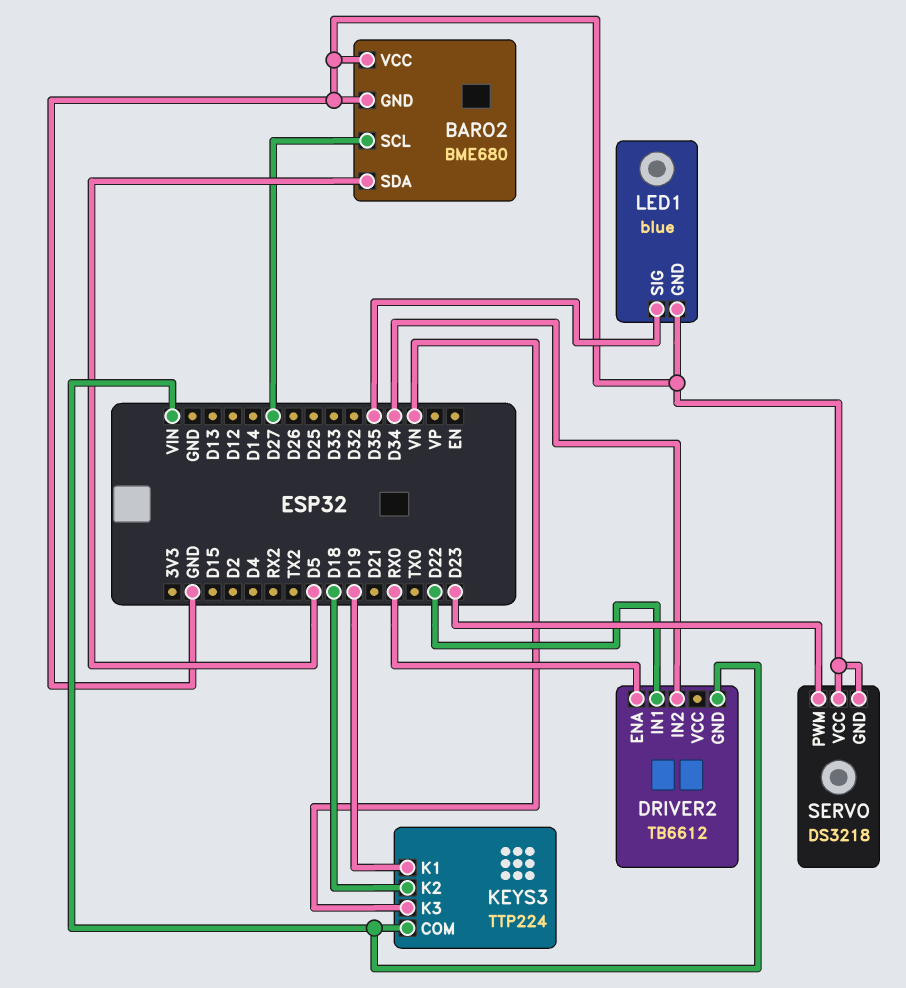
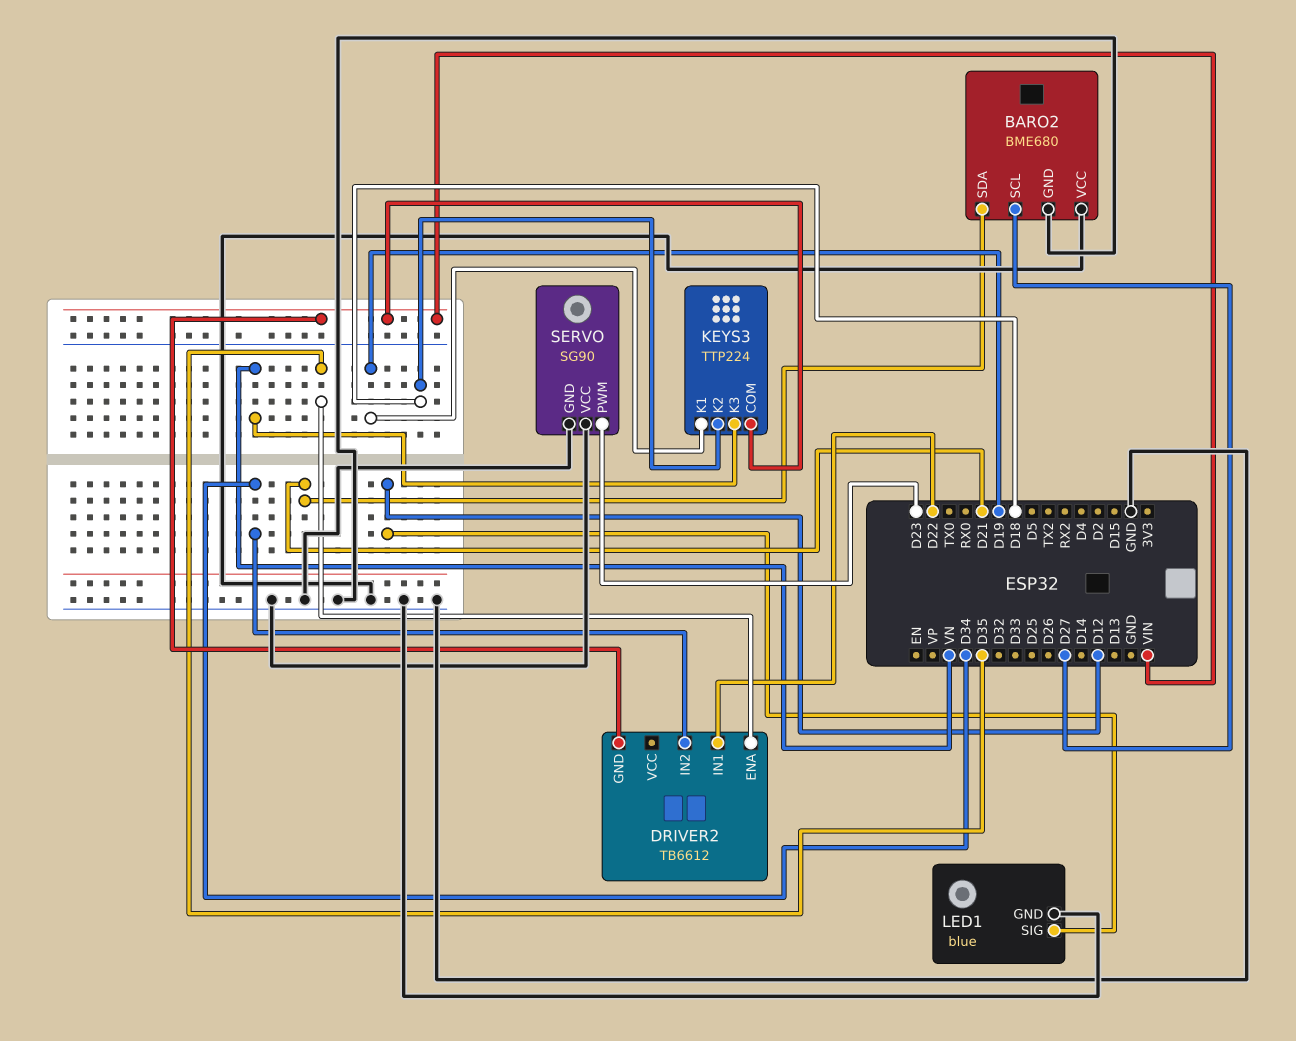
BARO2 pin SDA: D5 -> D21
DRIVER2 pin ENA: RX0 -> D35
LED1 pin SIG: D35 -> D12
SERVO: DS3218 -> SG90

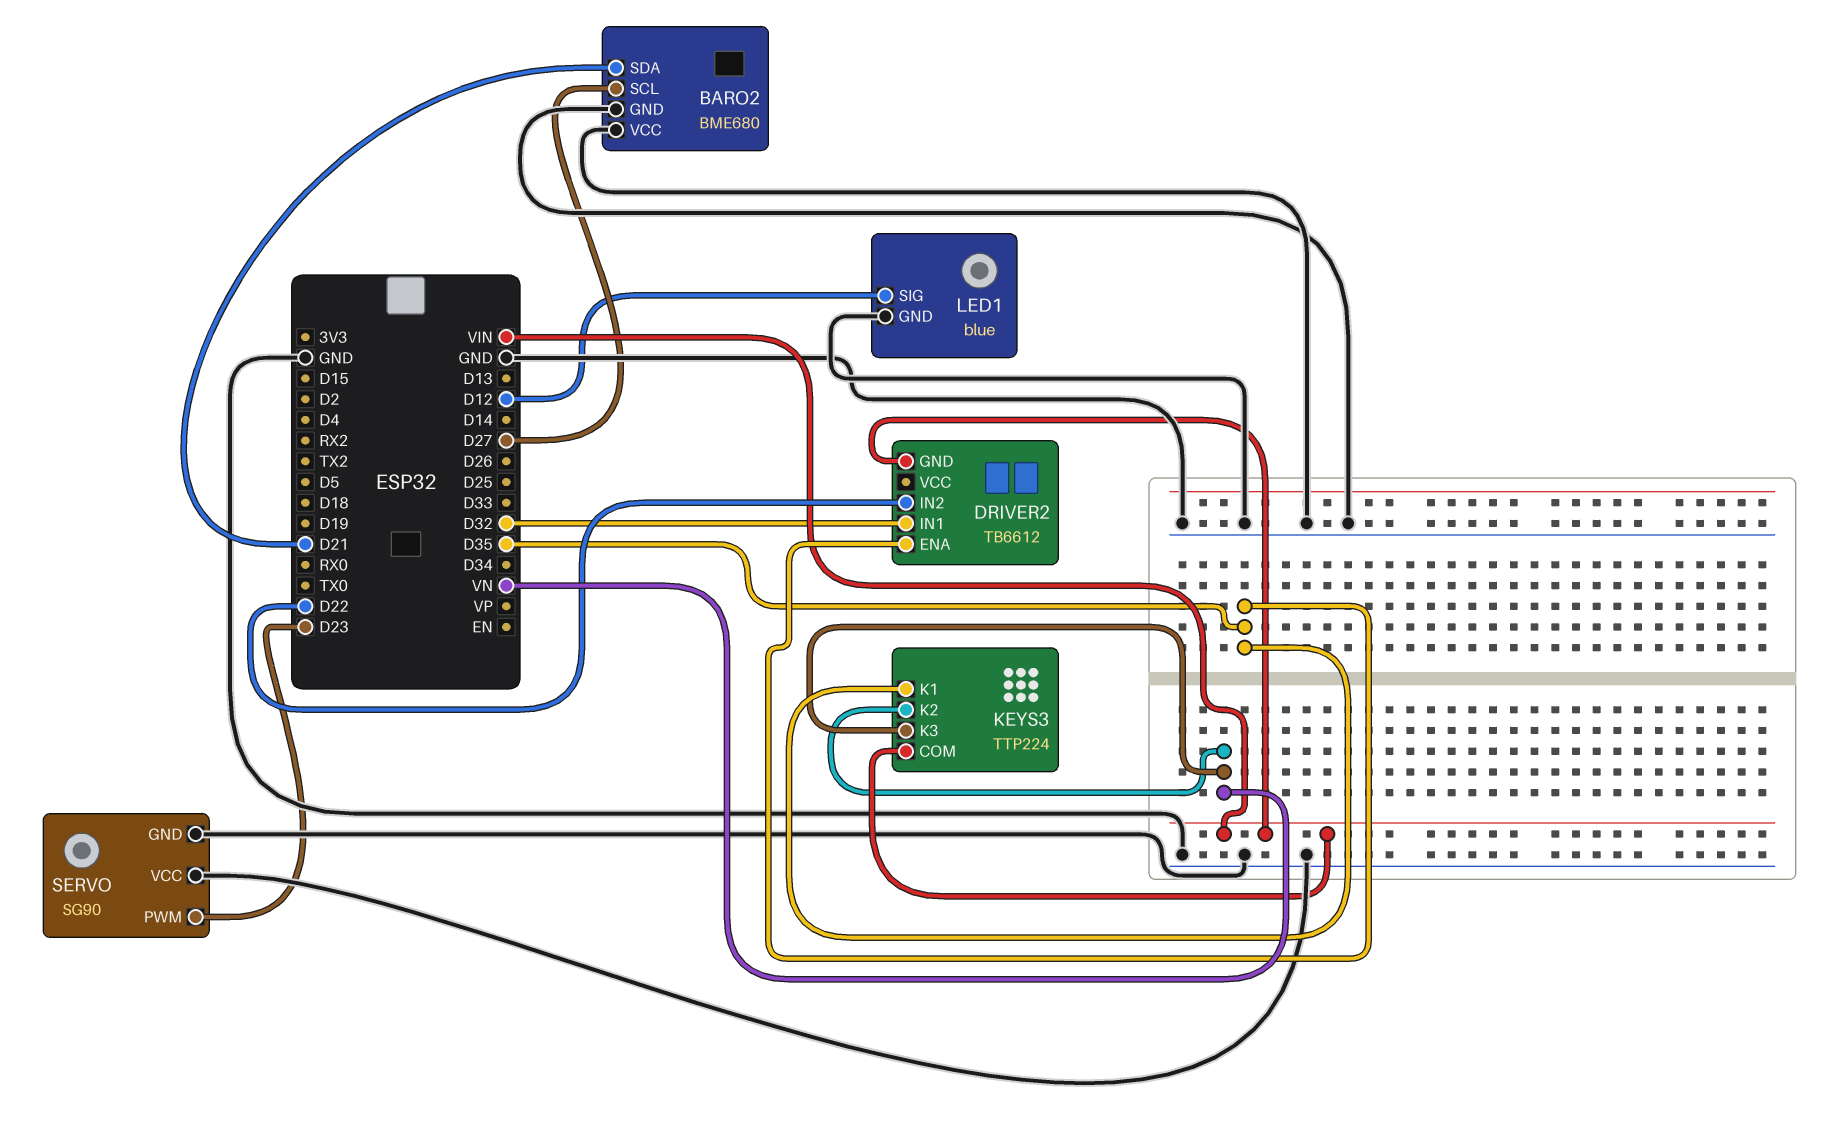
DRIVER2 pin IN1: D22 -> D32
DRIVER2 pin IN2: D34 -> D22
KEYS3 pin K1: D19 -> D35
KEYS3 pin K2: D18 -> VN

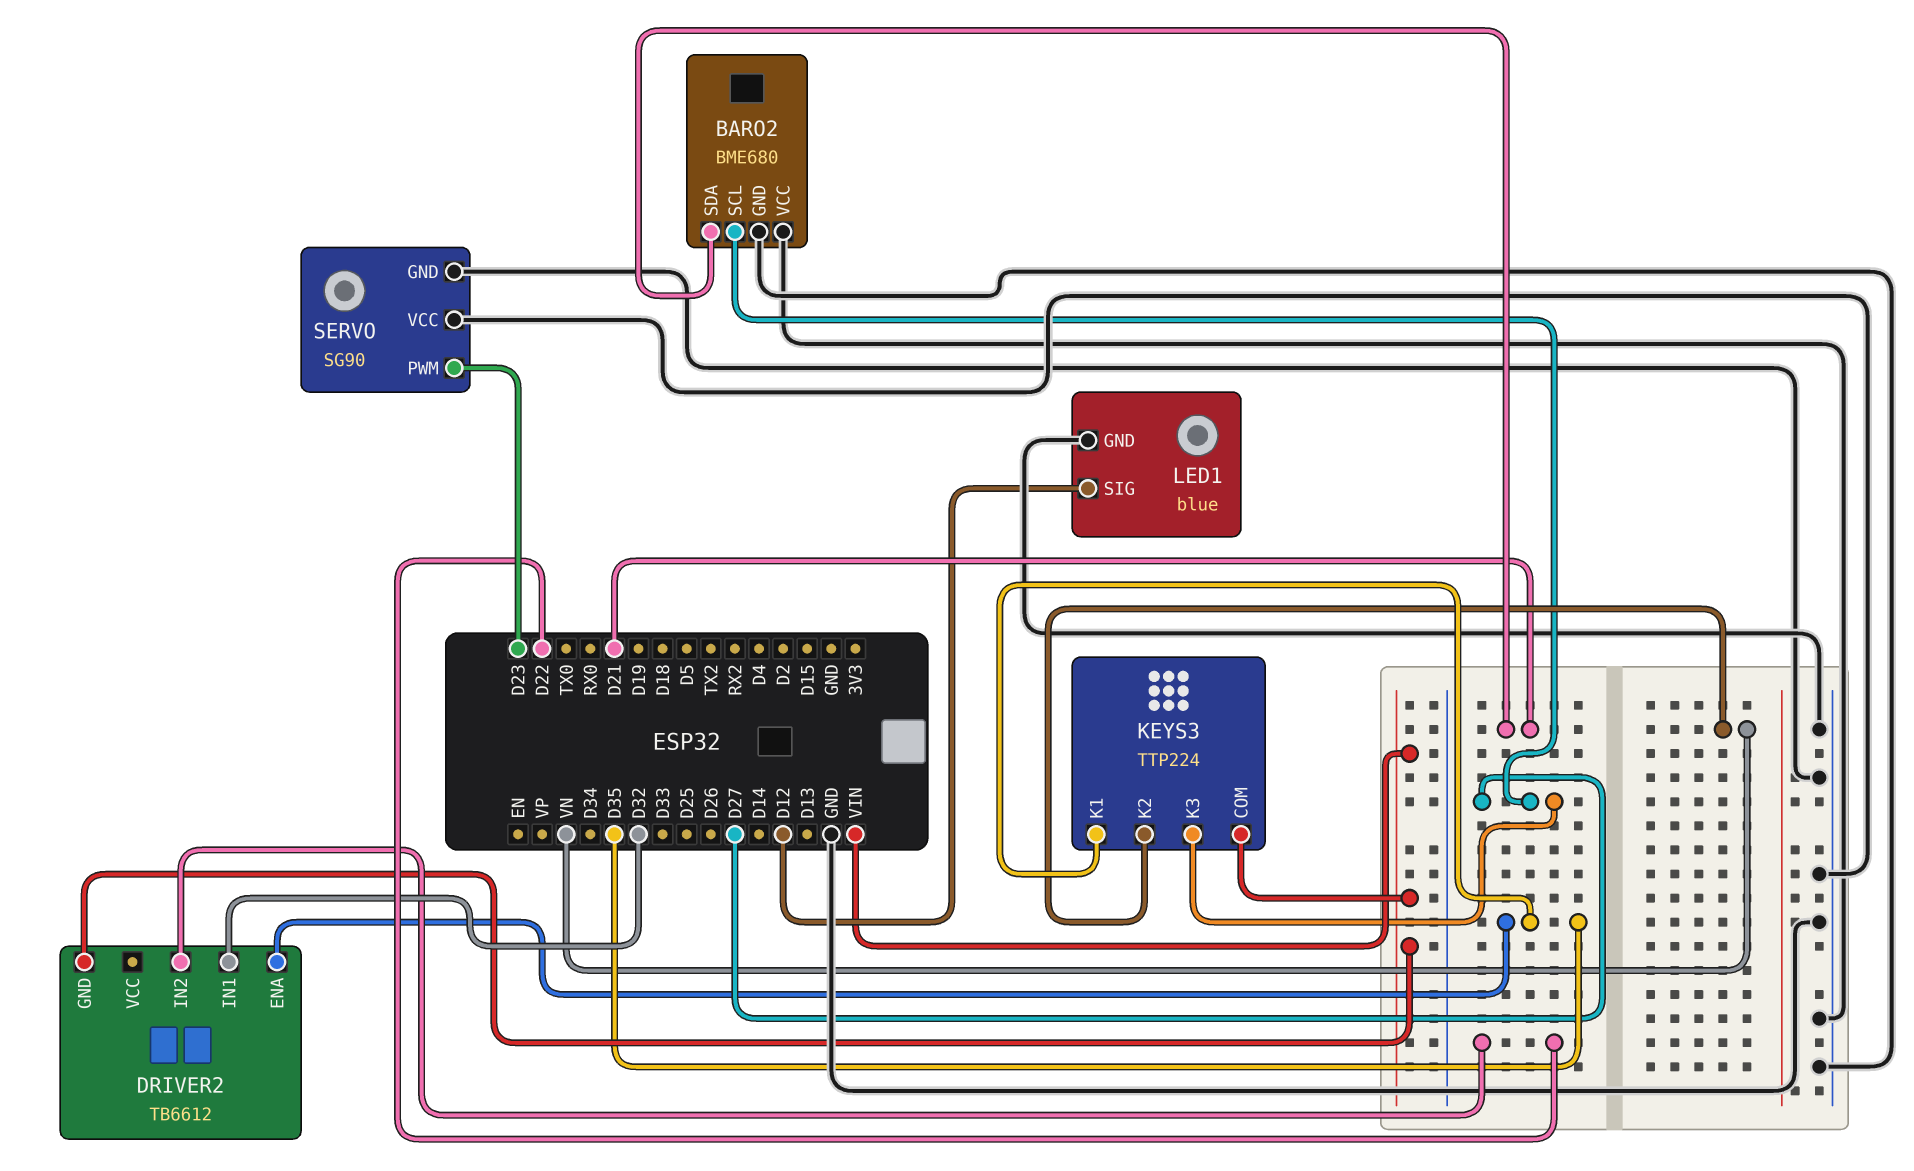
KEYS3 pin K3: VN -> D27

